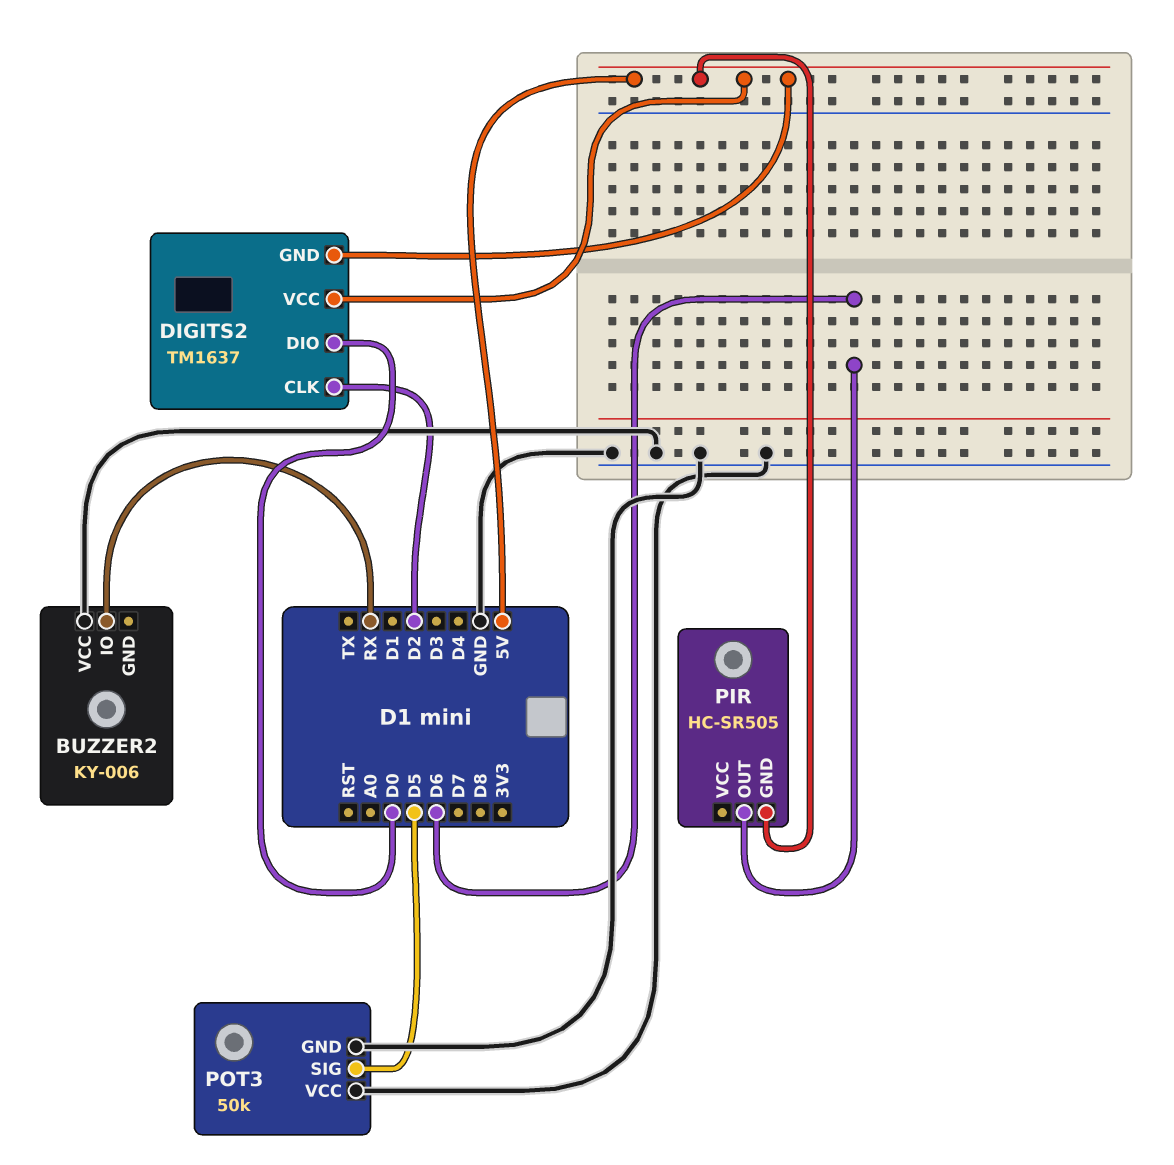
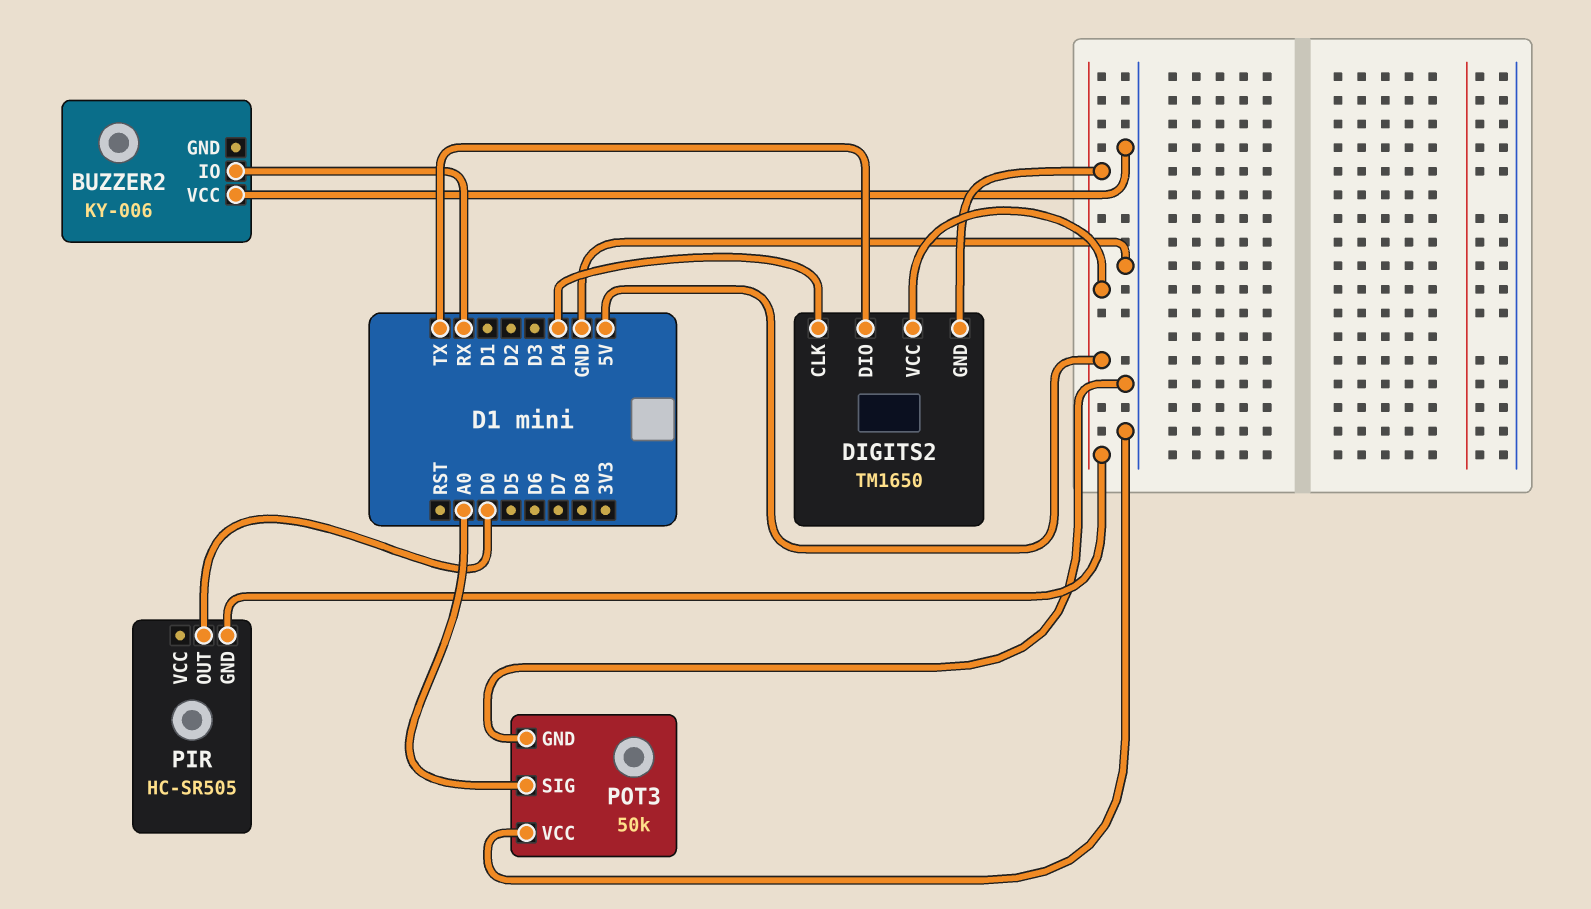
DIGITS2: TM1637 -> TM1650
DIGITS2 pin CLK: D2 -> D4
DIGITS2 pin DIO: D0 -> TX
PIR pin OUT: D6 -> D0
POT3 pin SIG: D5 -> A0

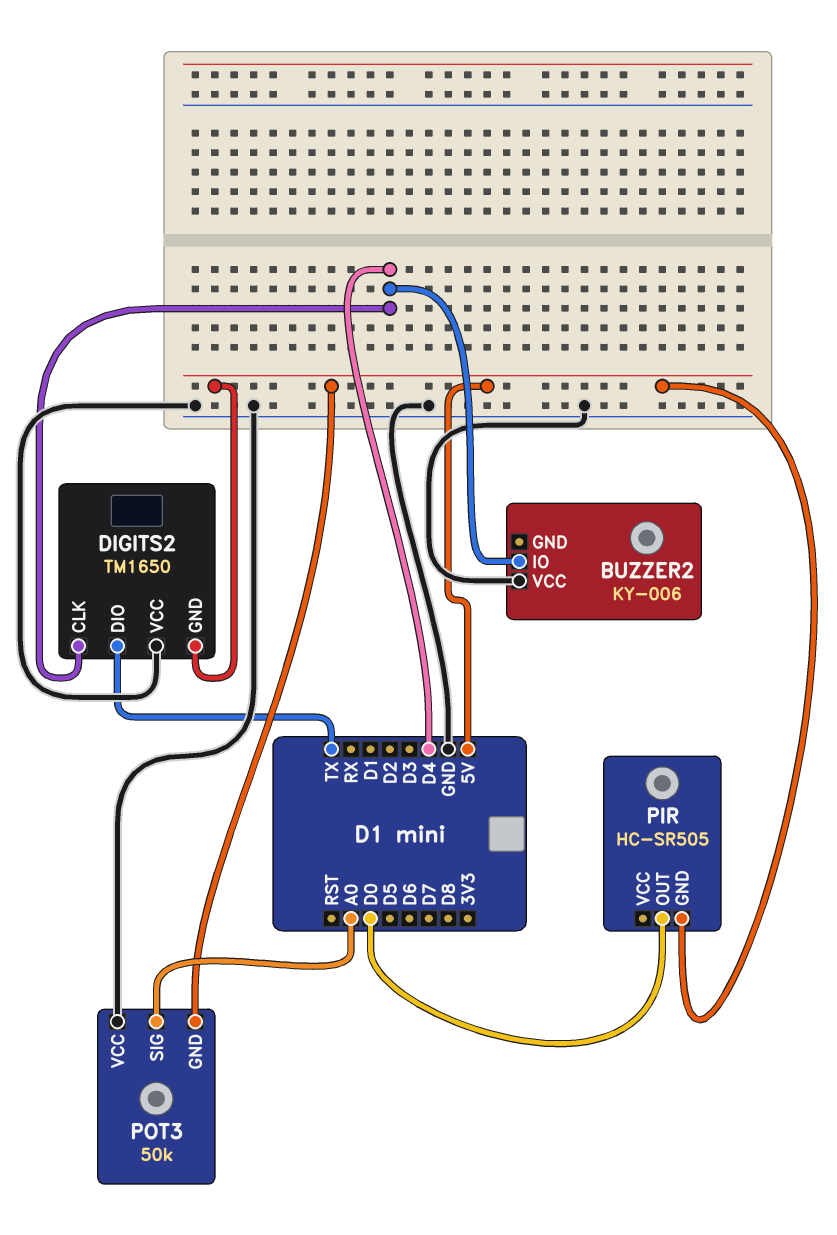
BUZZER2 pin IO: RX -> D4
DIGITS2 pin VCC: 5V -> GND
POT3 pin GND: GND -> 5V

